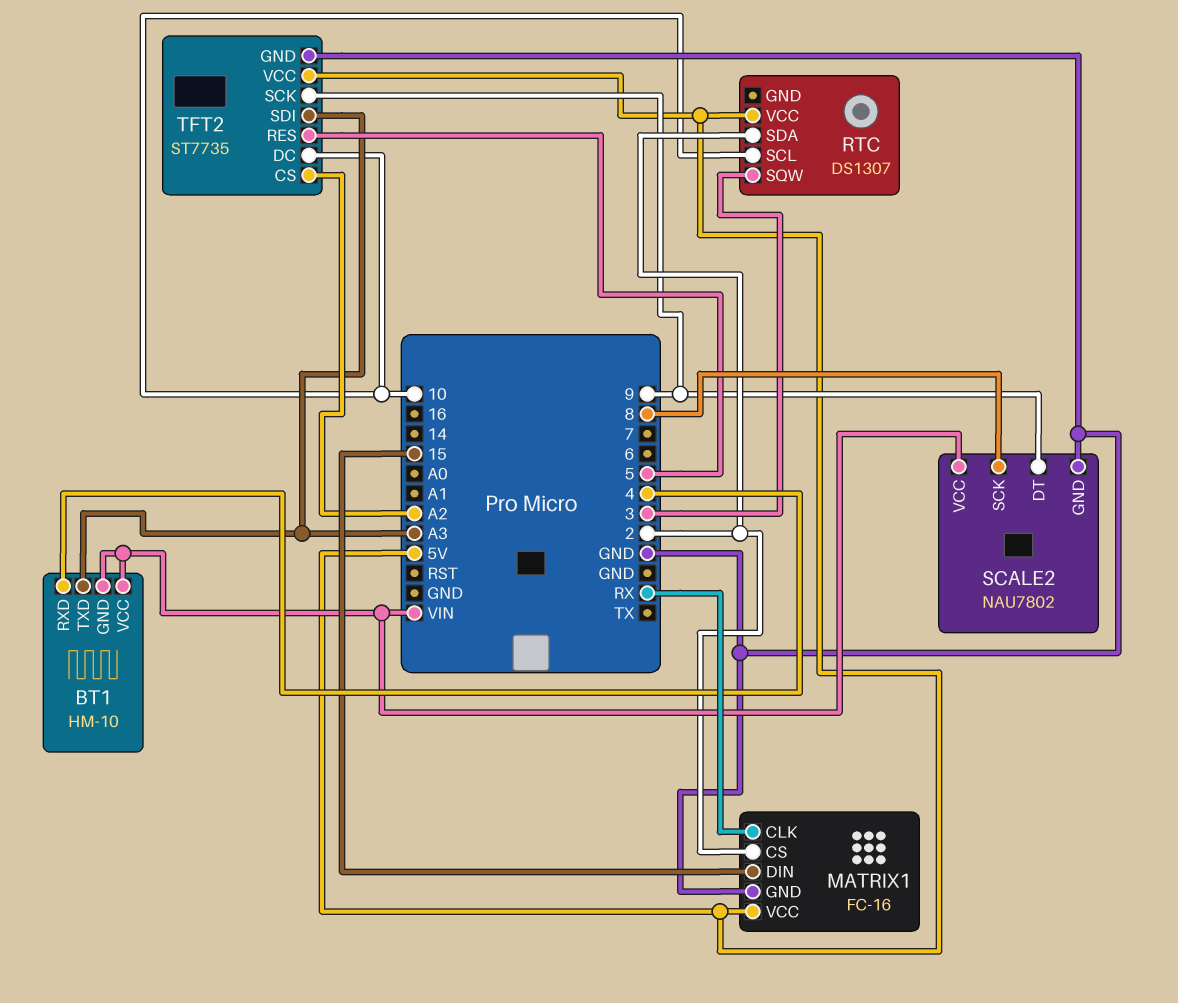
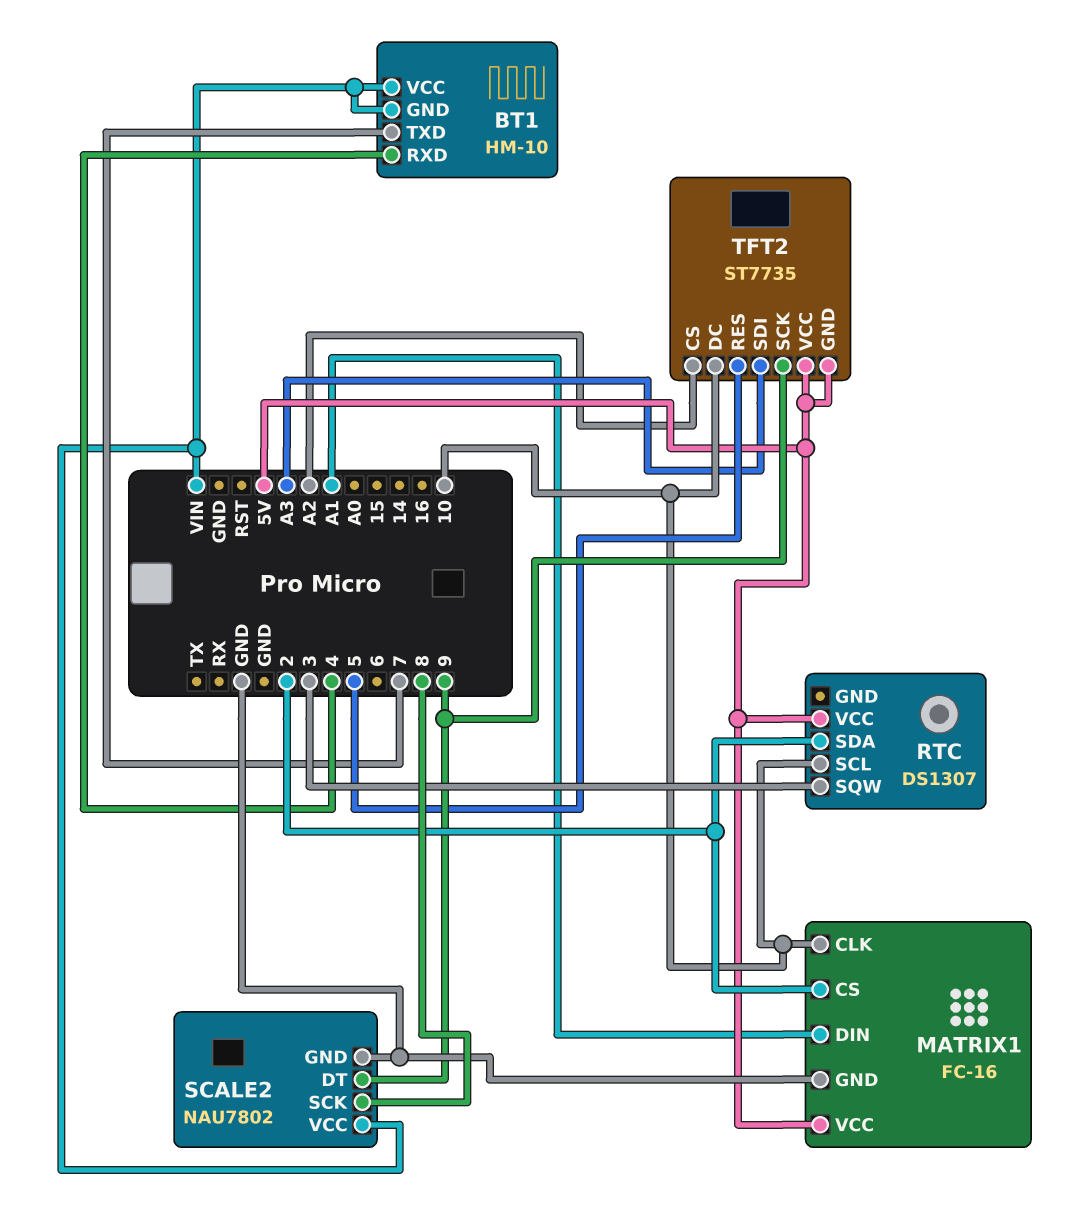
BT1 pin TXD: A3 -> 7
MATRIX1 pin CLK: RX -> 10
MATRIX1 pin DIN: 15 -> A1
TFT2 pin GND: GND -> 5V

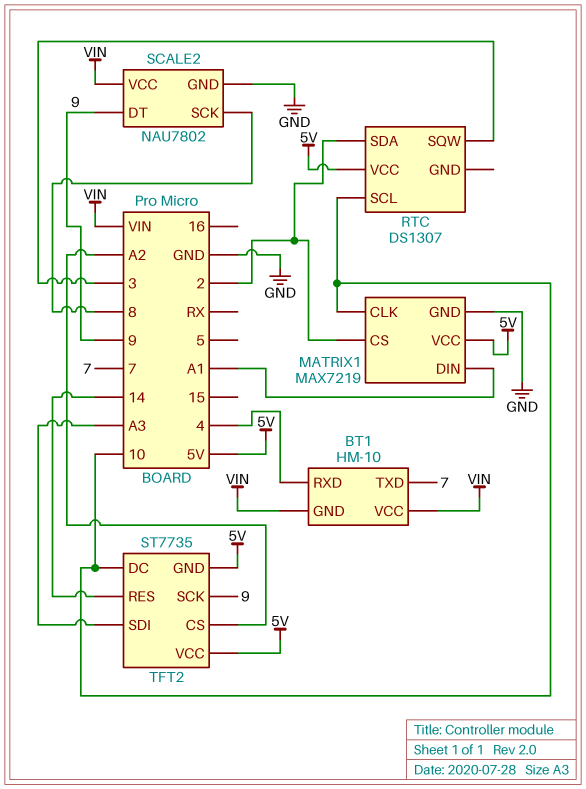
MATRIX1: FC-16 -> MAX7219
TFT2 pin RES: 5 -> 14

